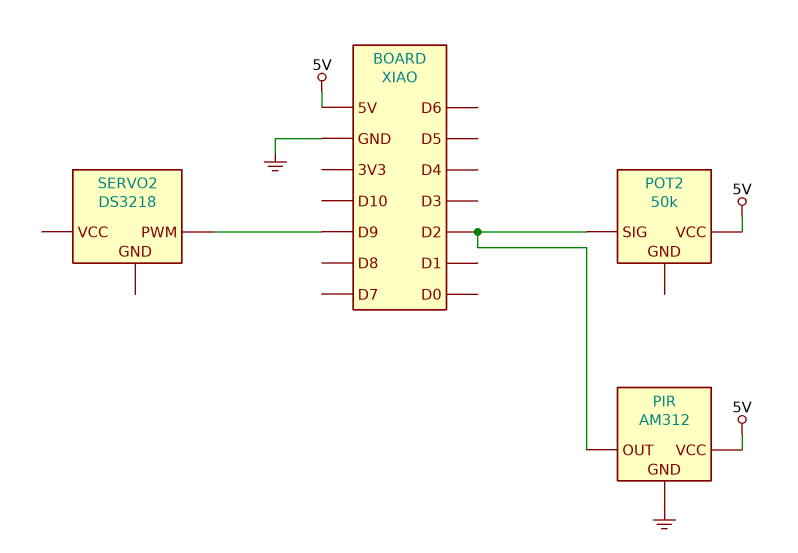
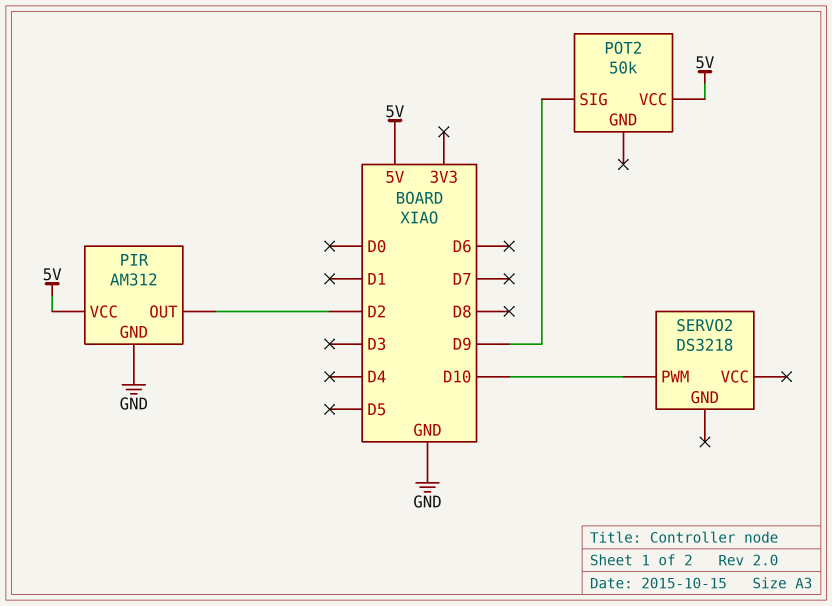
POT2 pin SIG: D2 -> D9
SERVO2 pin PWM: D9 -> D10

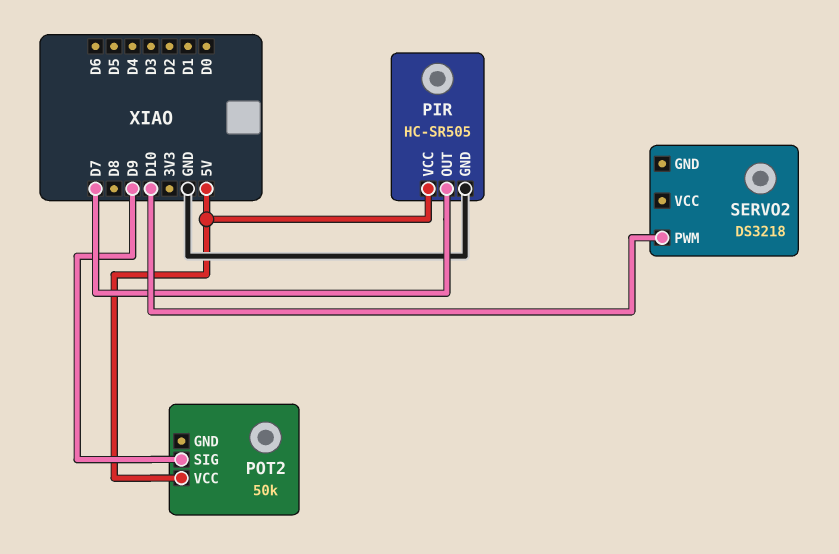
PIR: AM312 -> HC-SR505
PIR pin OUT: D2 -> D7

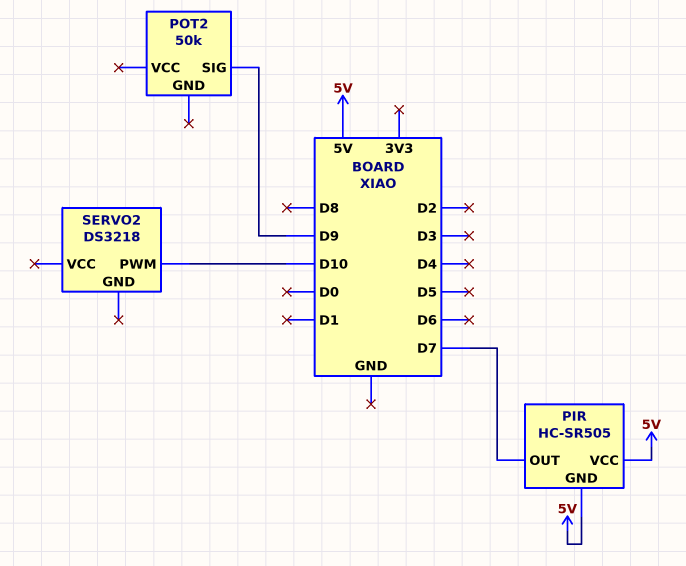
PIR pin GND: GND -> 5V
POT2 pin VCC: 5V -> none

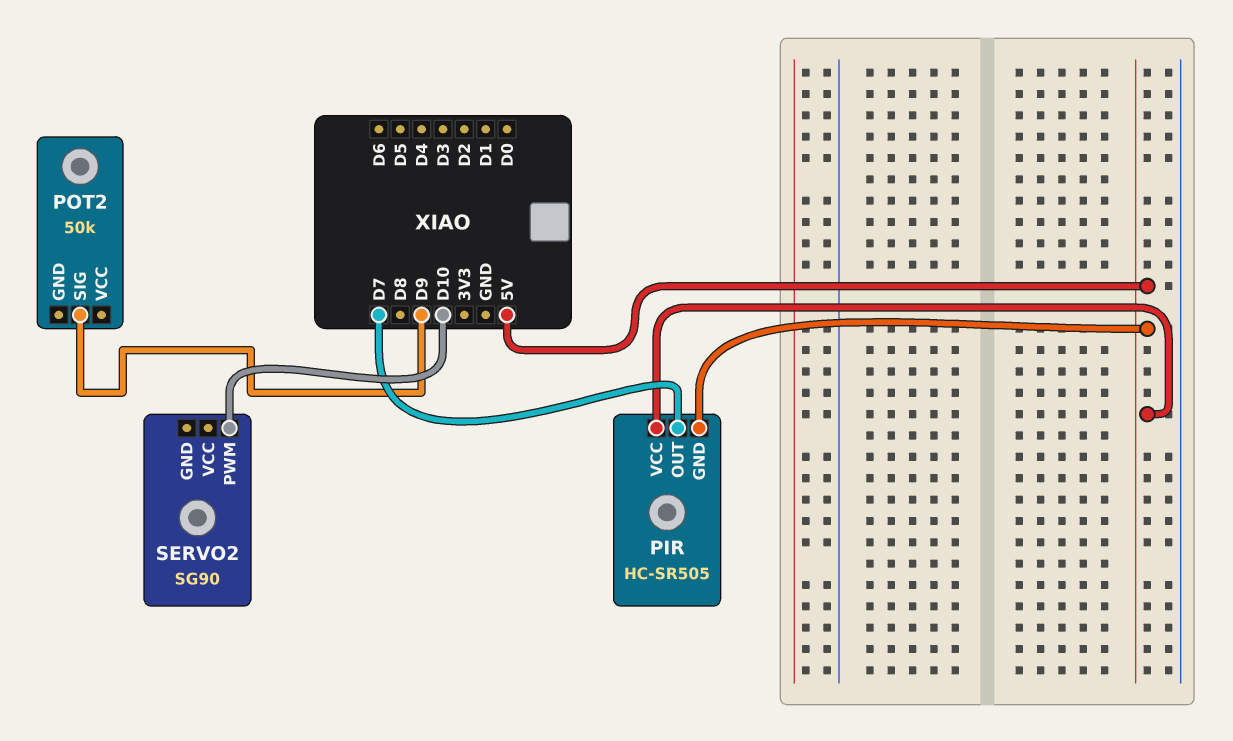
SERVO2: DS3218 -> SG90

